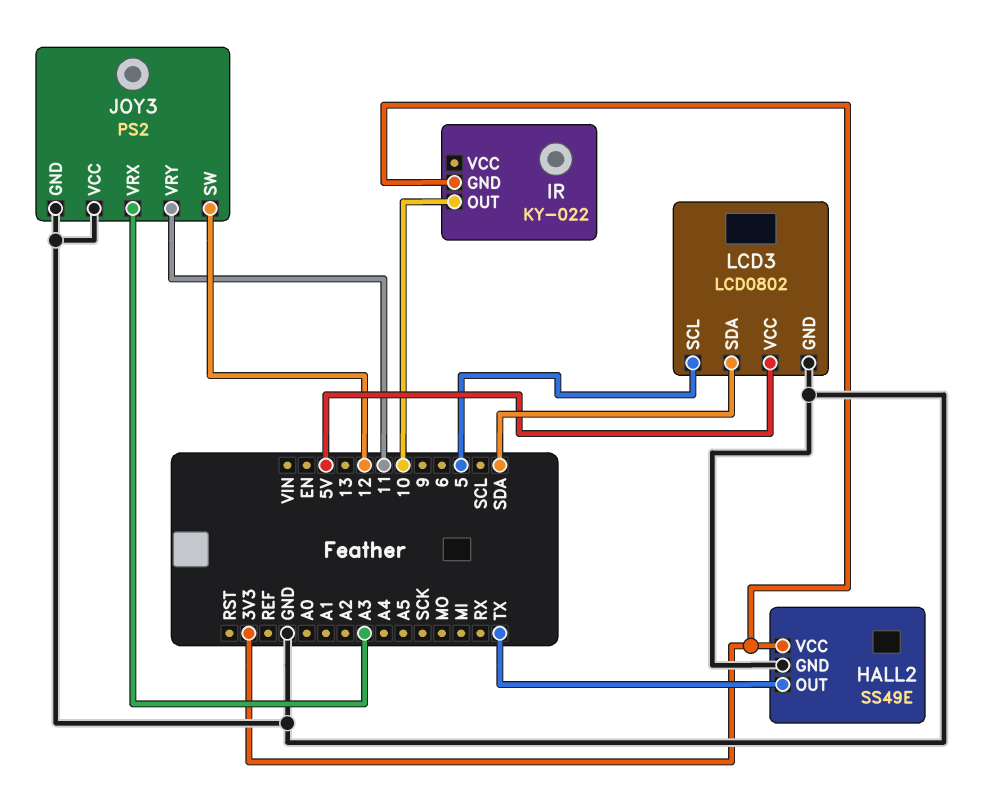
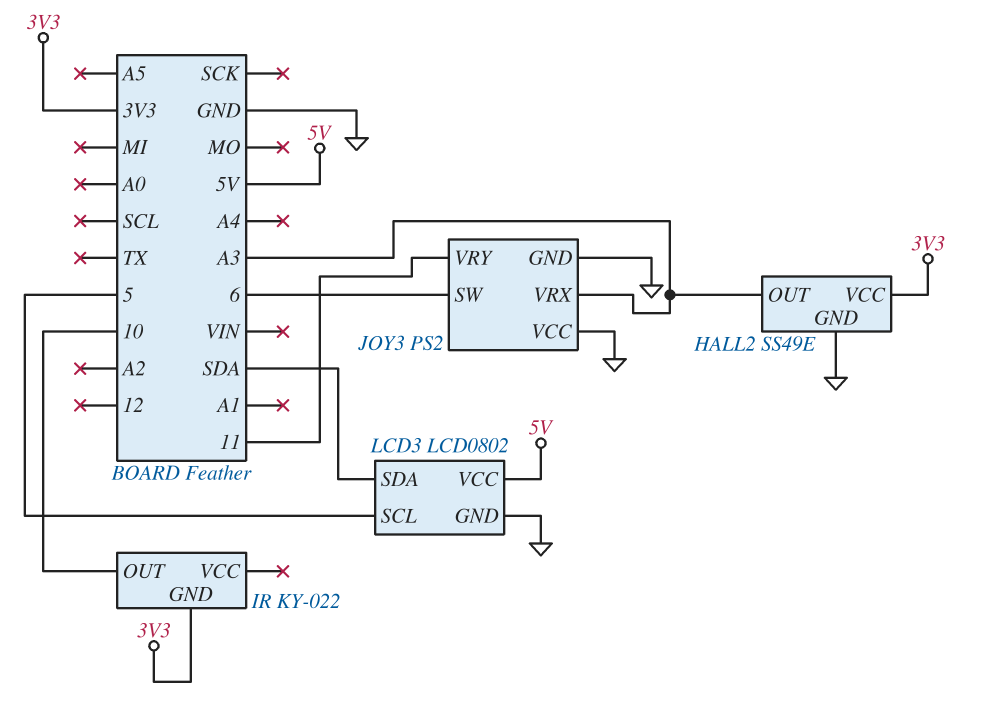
HALL2 pin OUT: TX -> A3
JOY3 pin SW: 12 -> 6

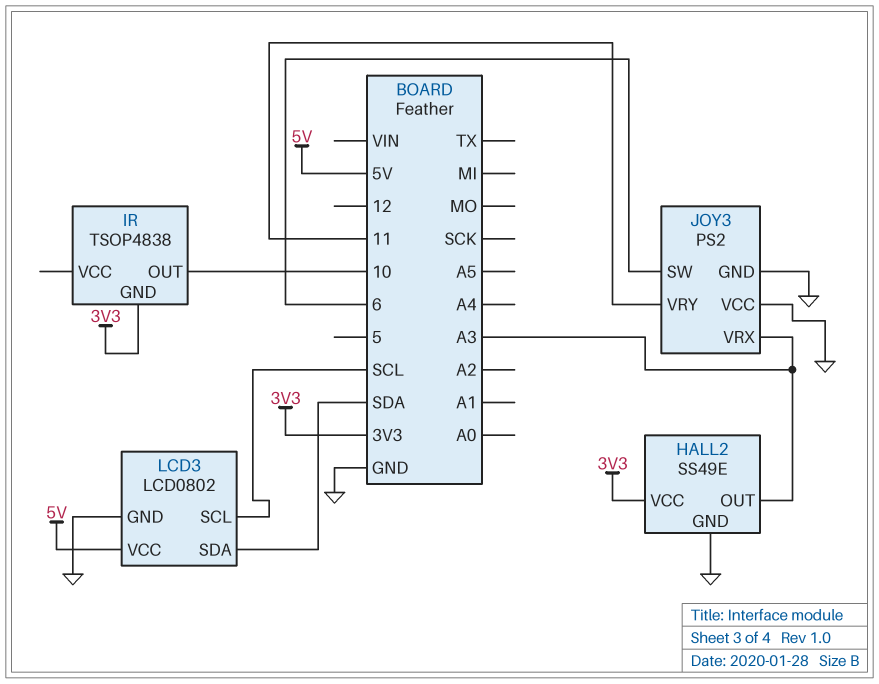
IR: KY-022 -> TSOP4838
LCD3 pin SCL: 5 -> SCL

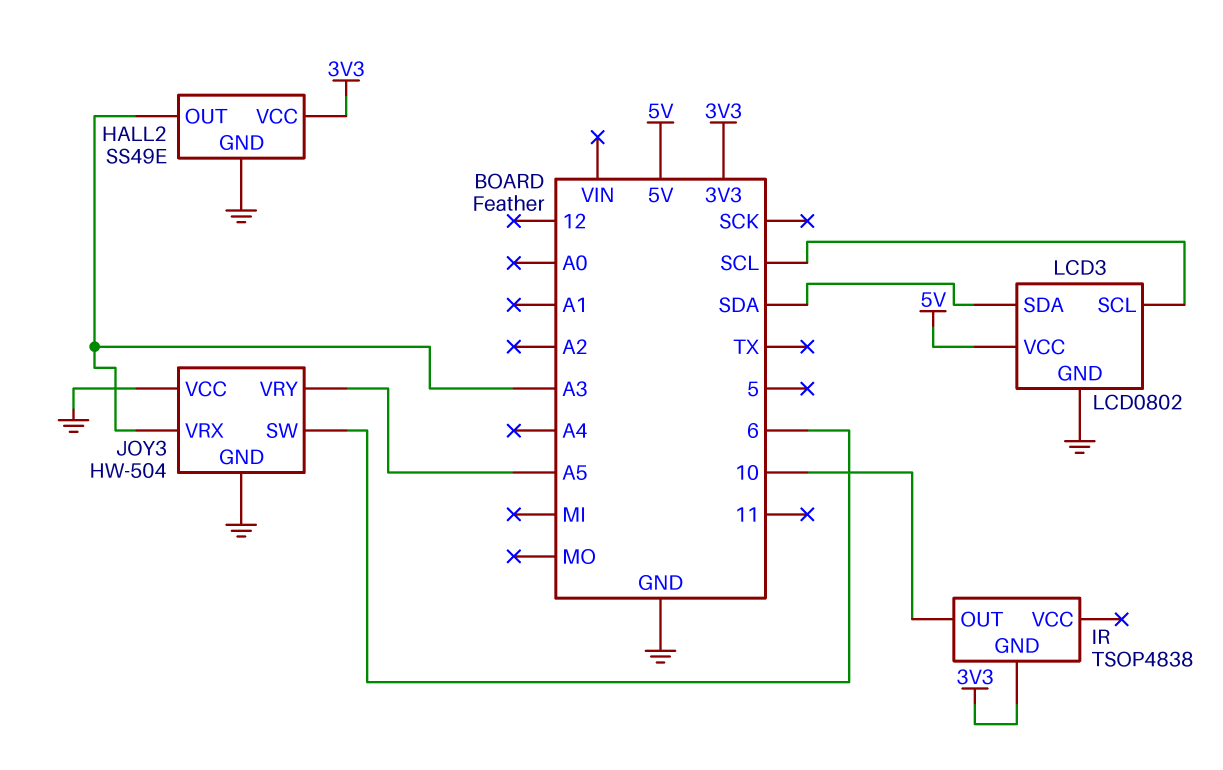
JOY3: PS2 -> HW-504
JOY3 pin VRY: 11 -> A5

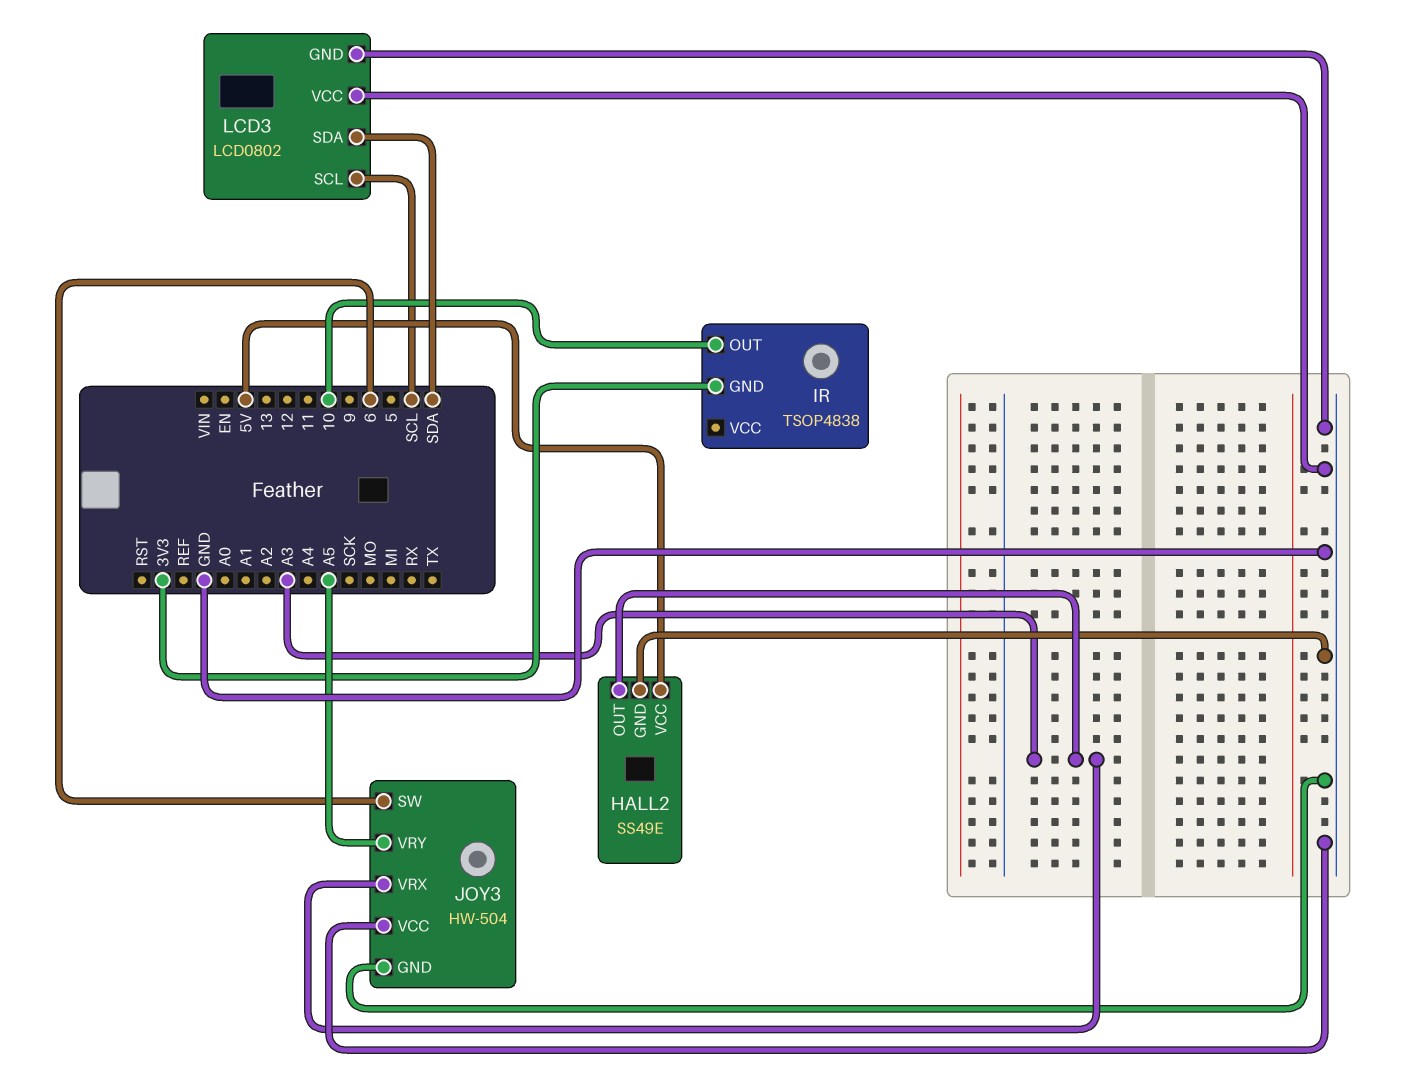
HALL2 pin VCC: 3V3 -> 5V
LCD3 pin VCC: 5V -> GND

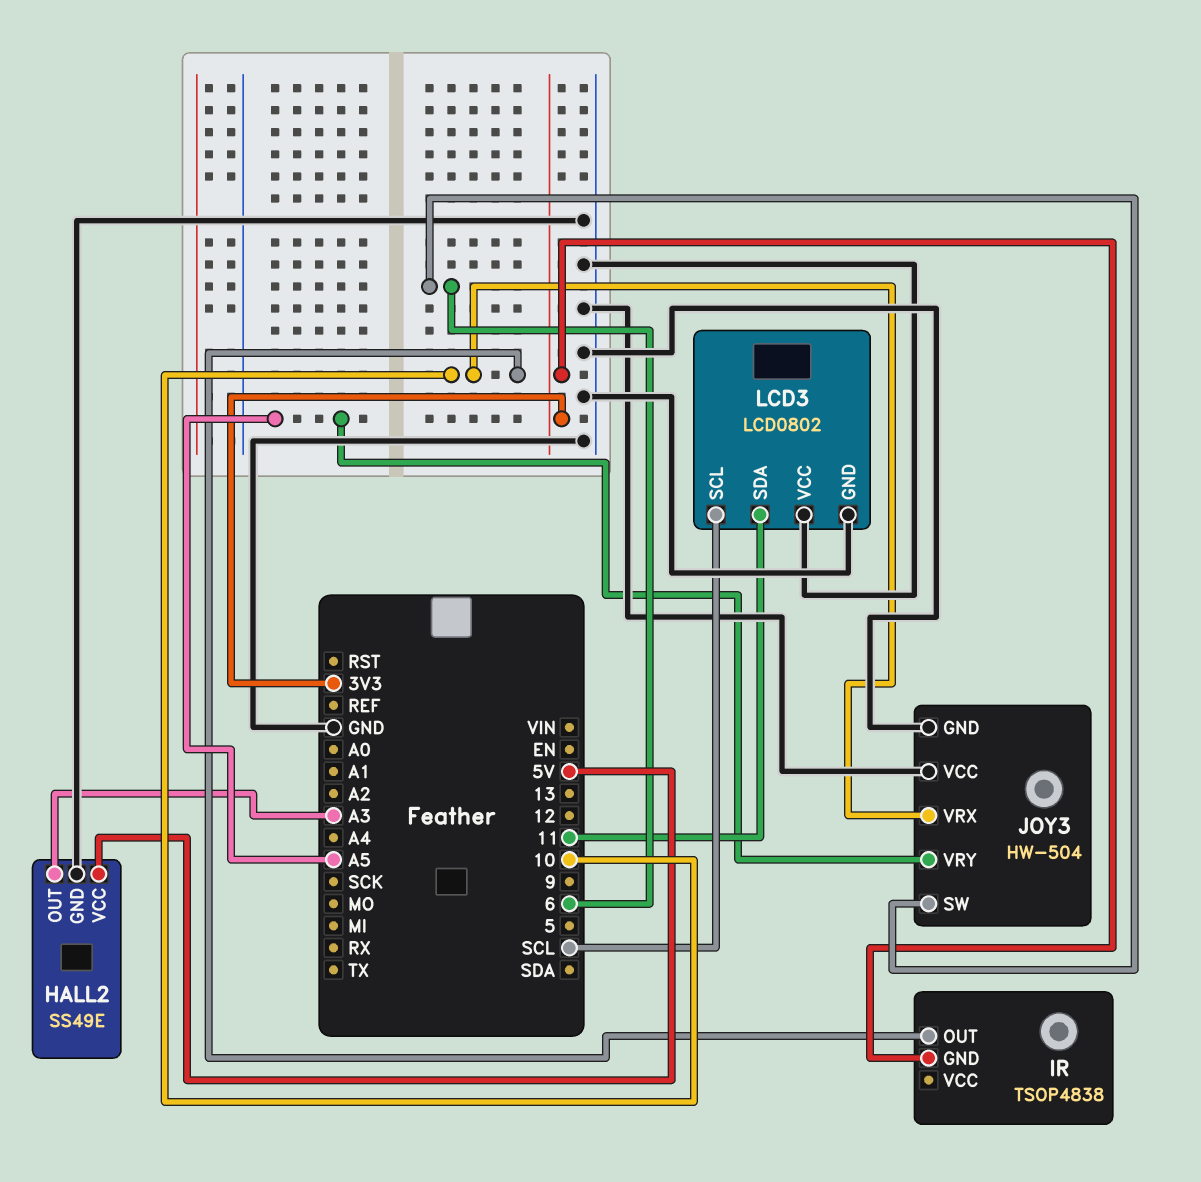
JOY3 pin VRX: A3 -> 10
LCD3 pin SDA: SDA -> 11

